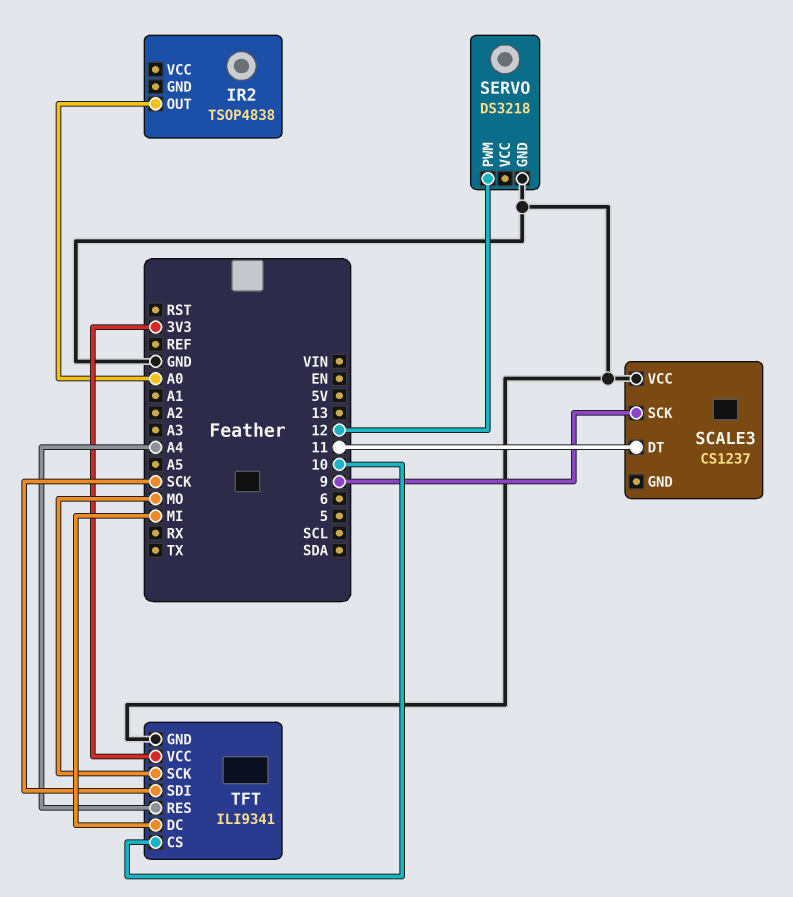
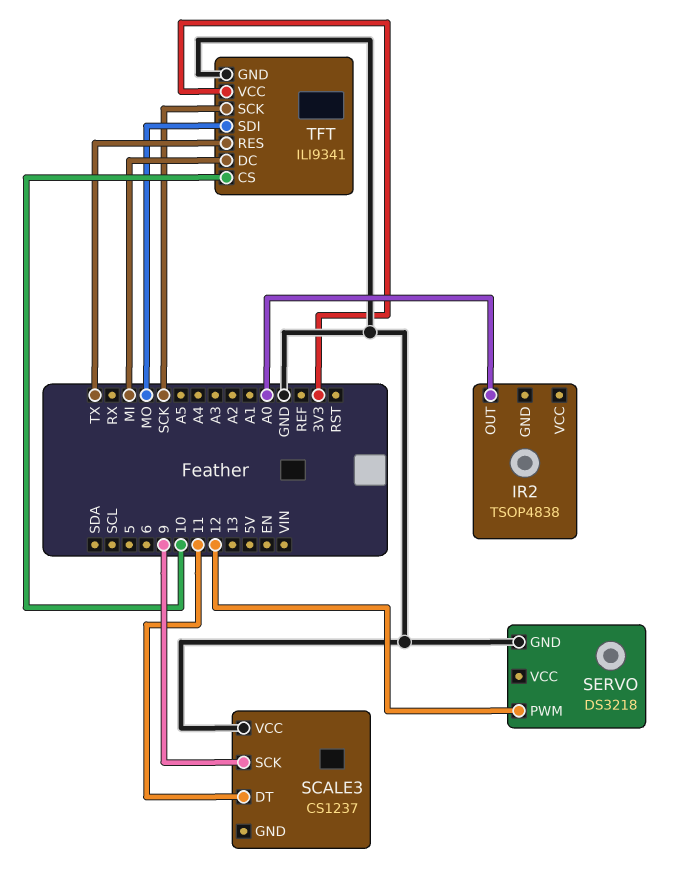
TFT pin RES: A4 -> TX
TFT pin SCK: MO -> SCK
TFT pin SDI: SCK -> MO

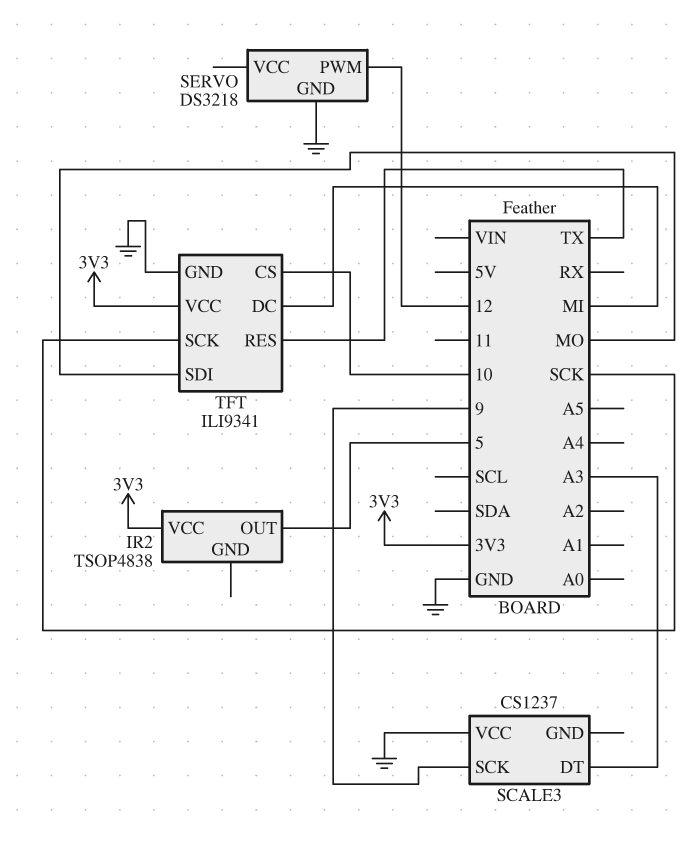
IR2 pin OUT: A0 -> 5
IR2 pin VCC: none -> 3V3
SCALE3 pin DT: 11 -> A3

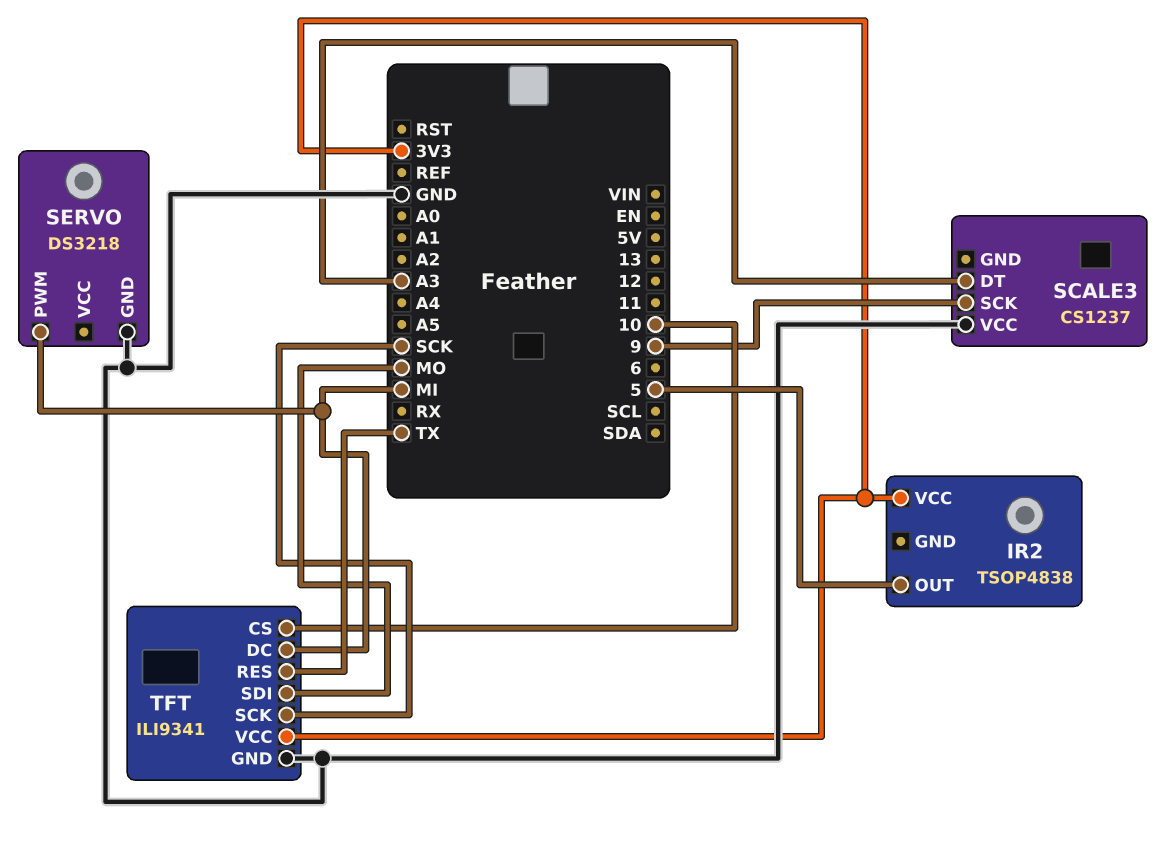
SERVO pin PWM: 12 -> MI

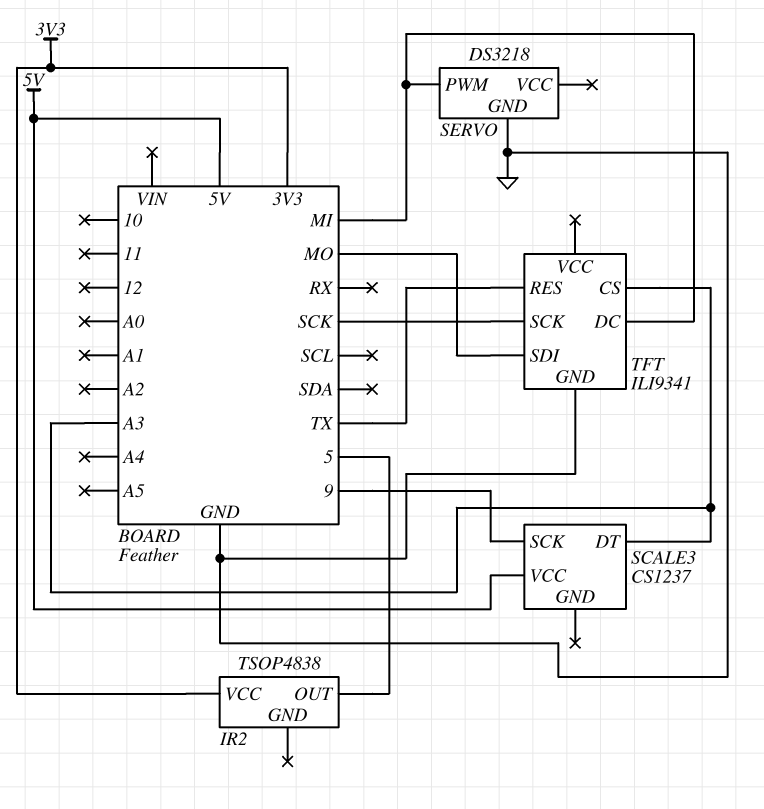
SCALE3 pin VCC: GND -> 5V
TFT pin CS: 10 -> A3
TFT pin VCC: 3V3 -> none

